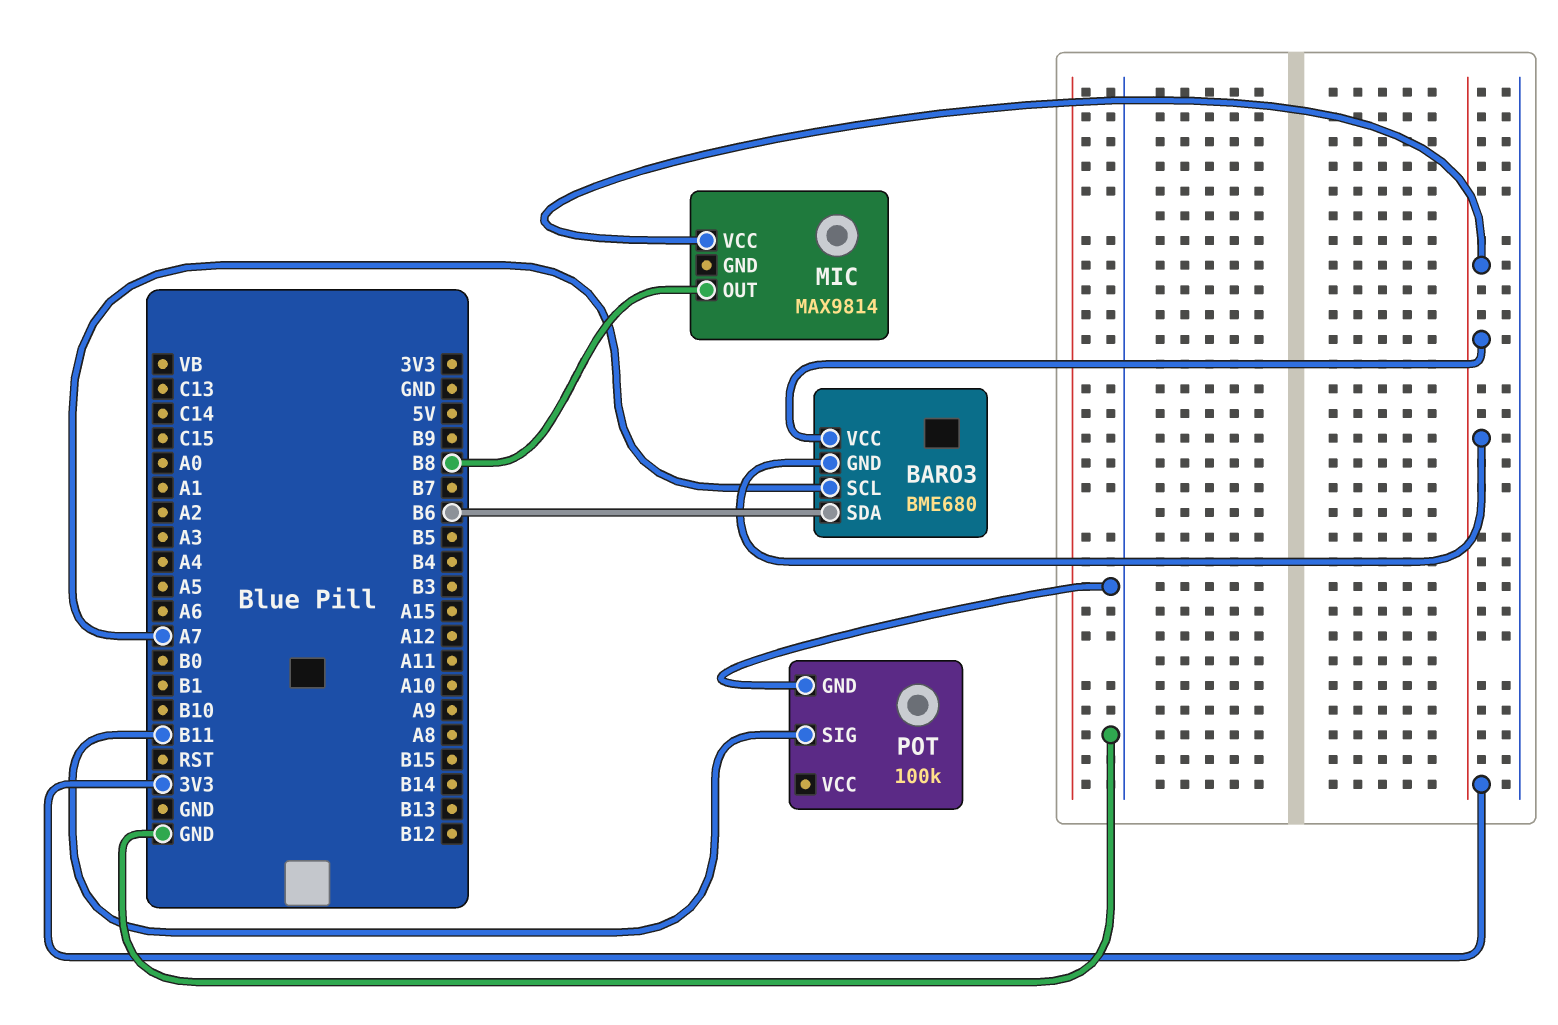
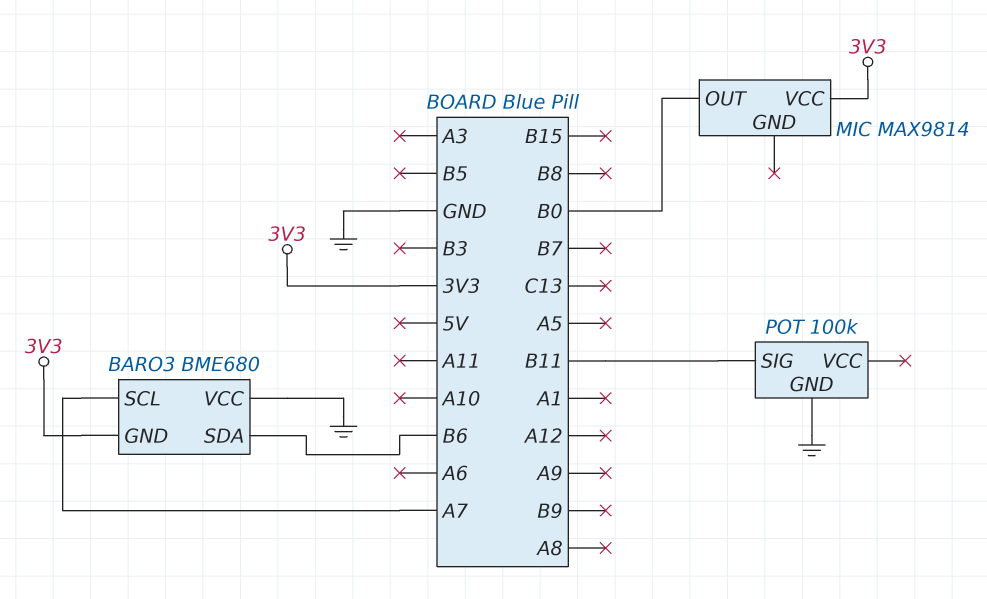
BARO3 pin VCC: 3V3 -> GND
MIC pin OUT: B8 -> B0

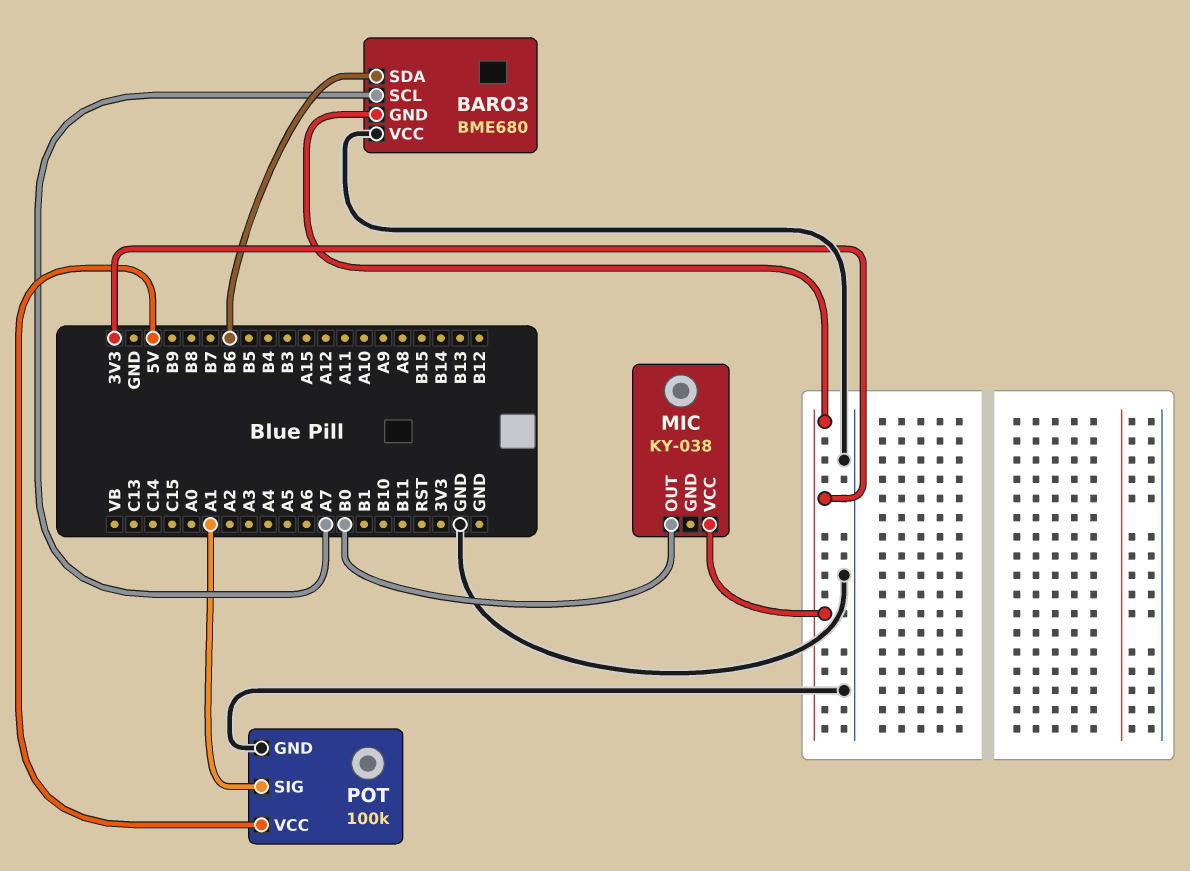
MIC: MAX9814 -> KY-038
POT pin SIG: B11 -> A1
POT pin VCC: none -> 5V

